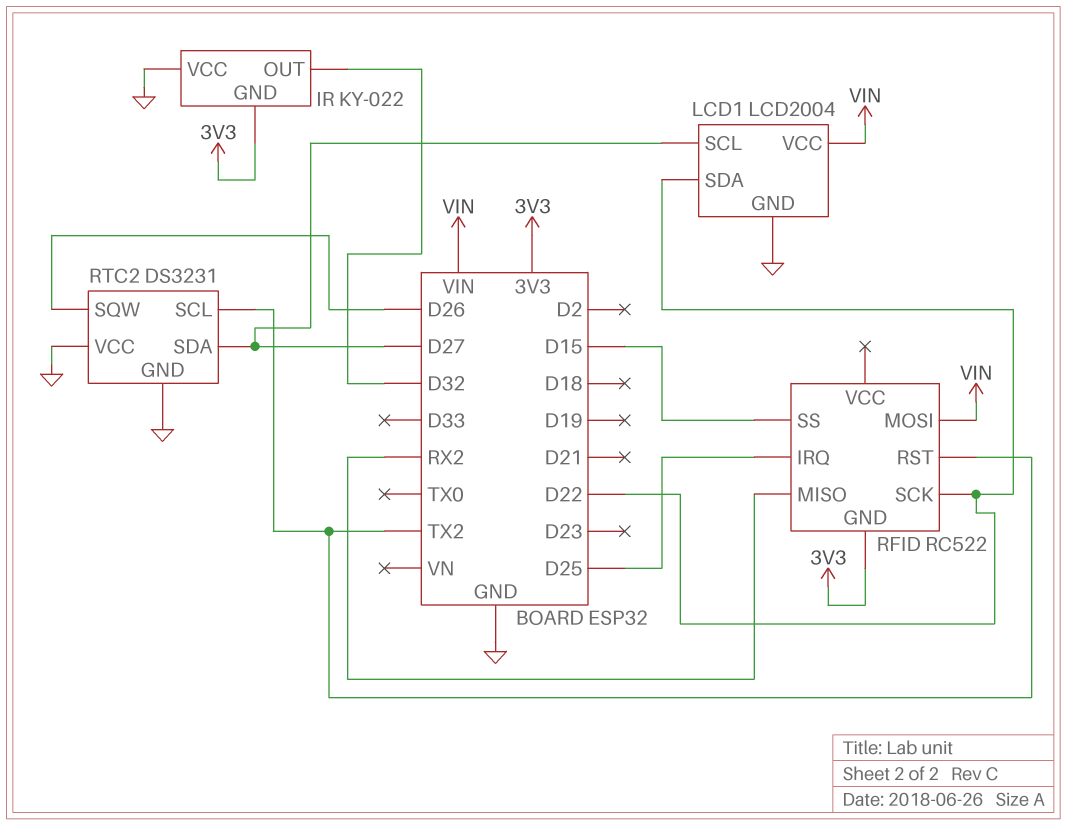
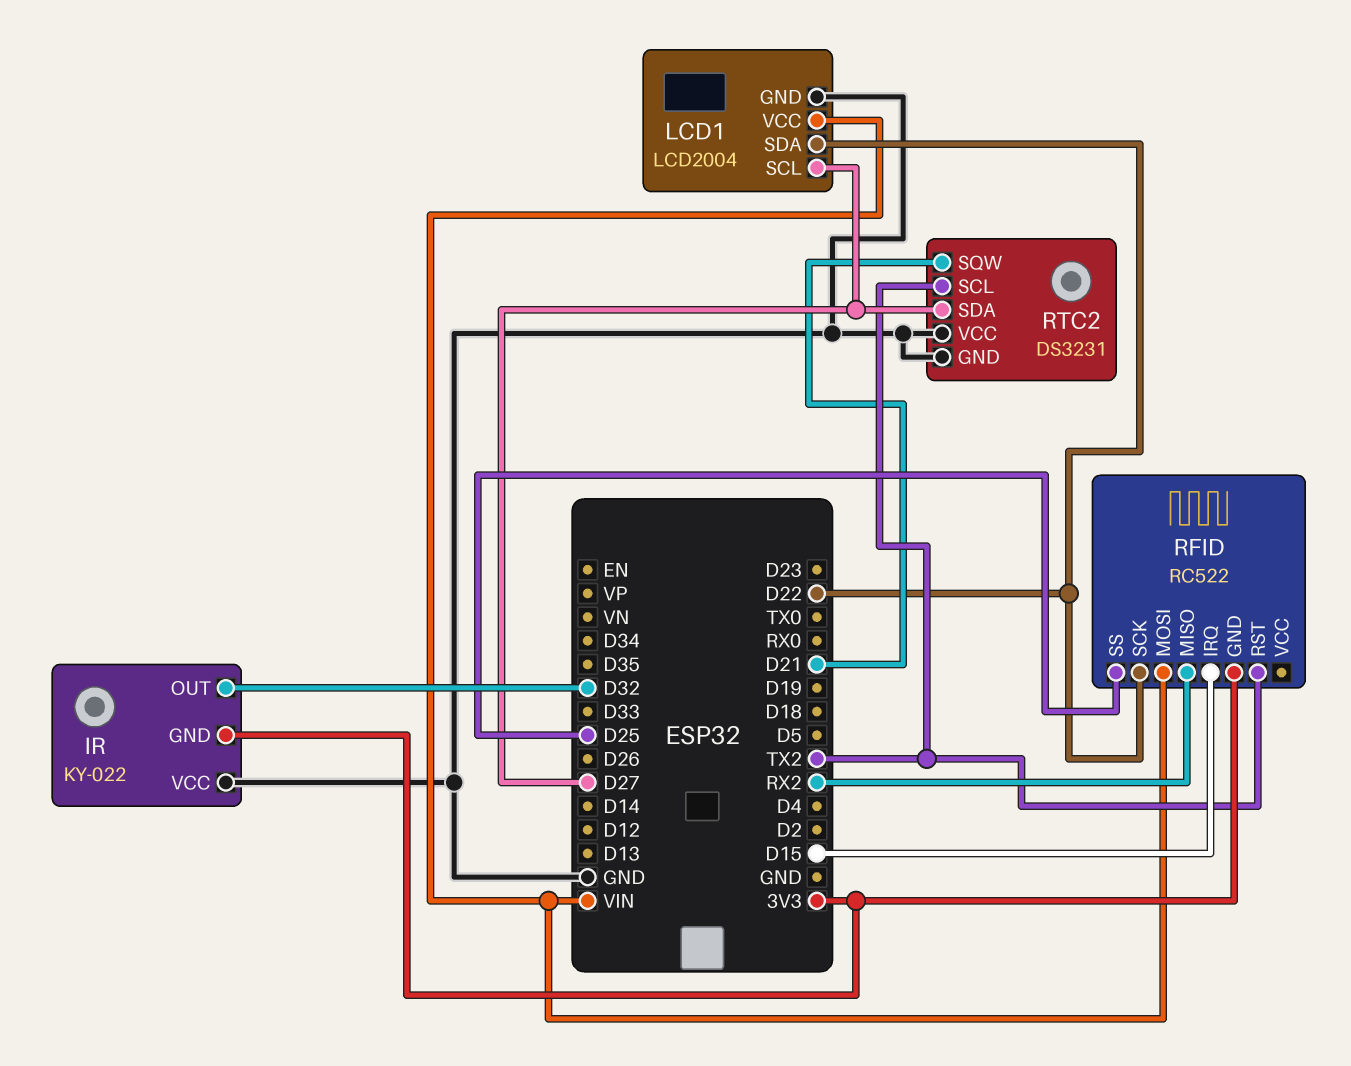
RFID pin IRQ: D25 -> D15
RFID pin SS: D15 -> D25
RTC2 pin SQW: D26 -> D21

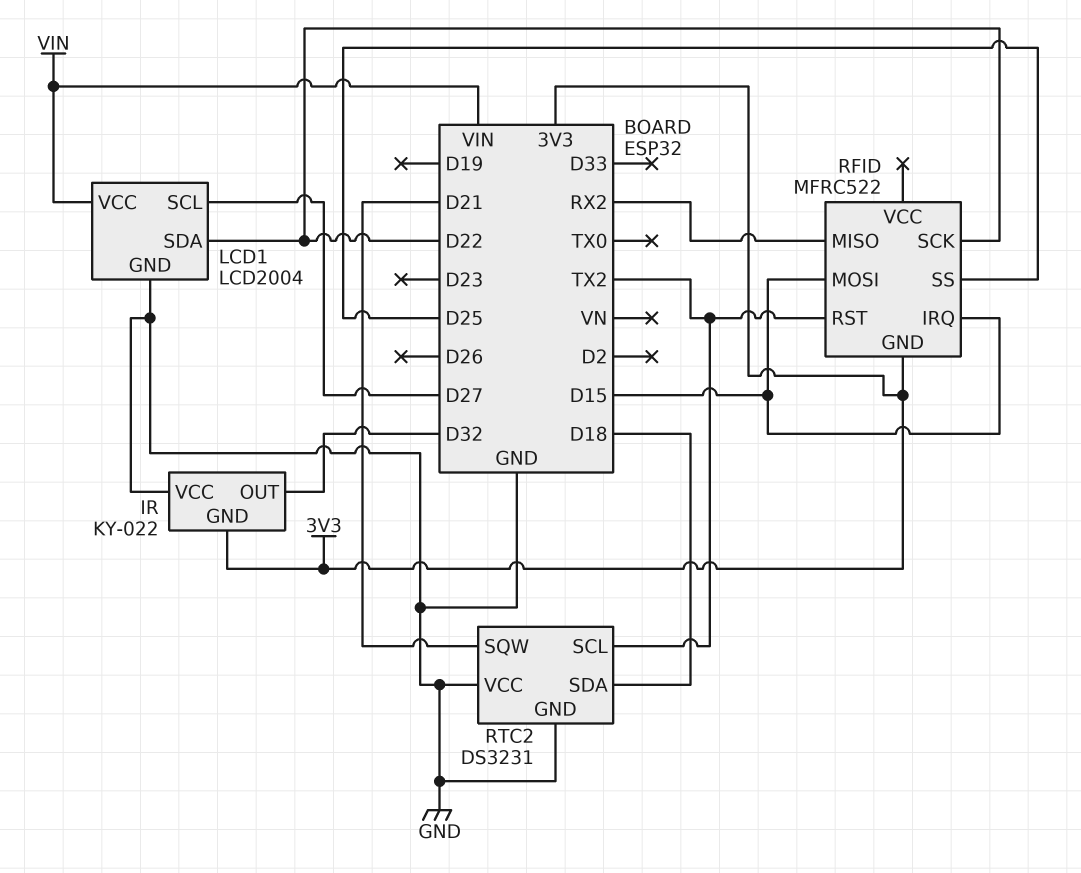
RFID: RC522 -> MFRC522
RFID pin MOSI: VIN -> D15
RTC2 pin SDA: D27 -> D18

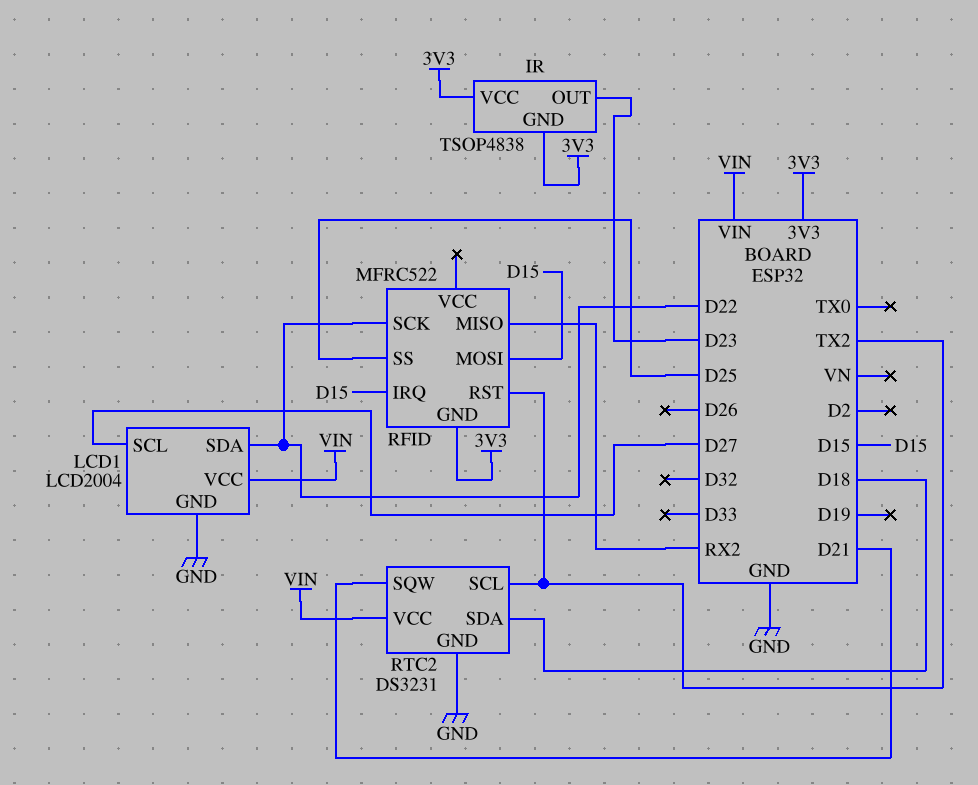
IR: KY-022 -> TSOP4838
IR pin OUT: D32 -> D23
IR pin VCC: GND -> 3V3
RTC2 pin VCC: GND -> VIN

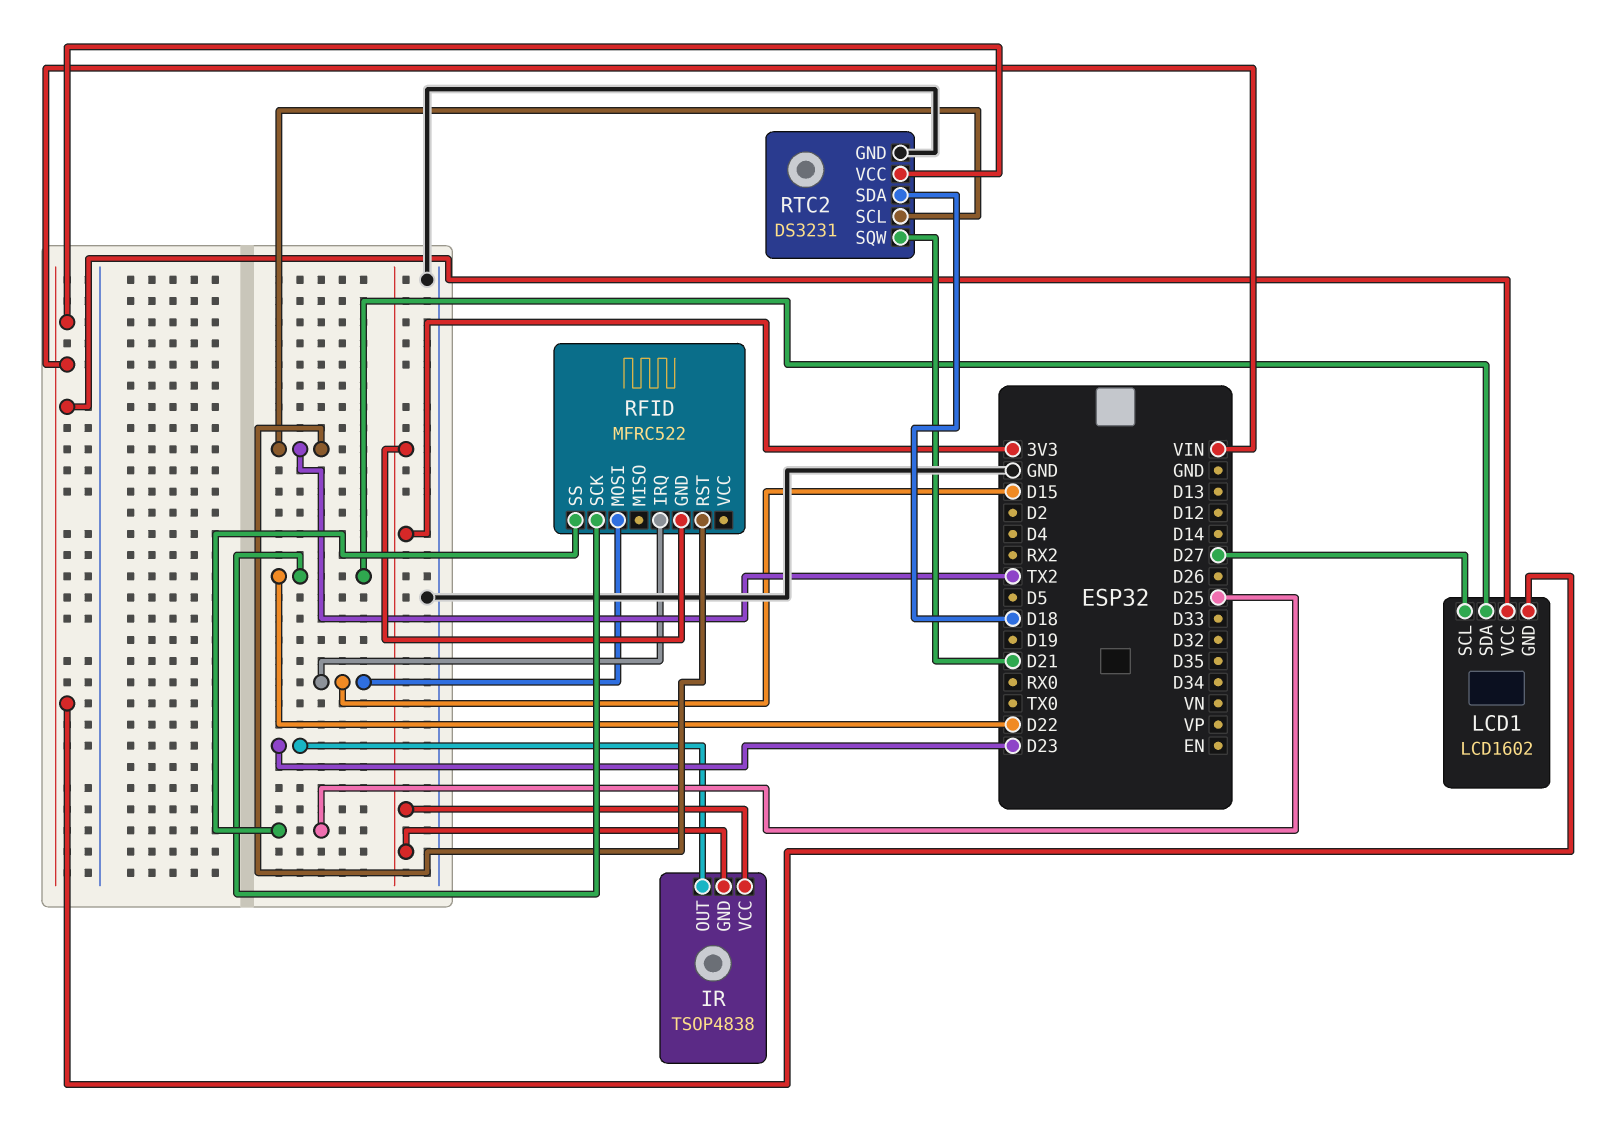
LCD1: LCD2004 -> LCD1602
LCD1 pin GND: GND -> VIN
RFID pin MISO: RX2 -> none

